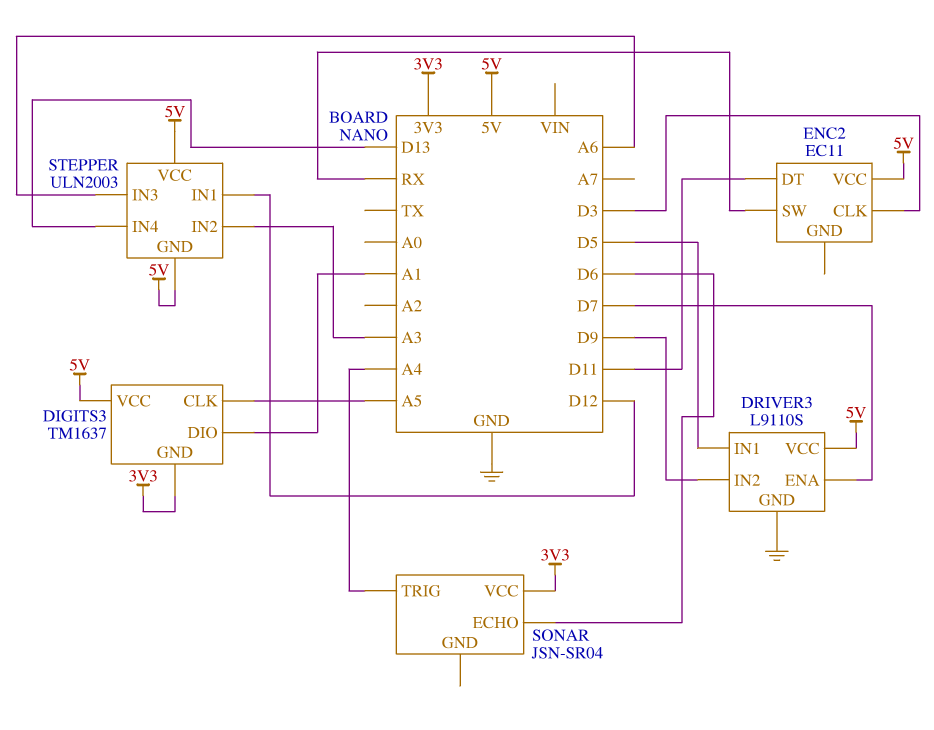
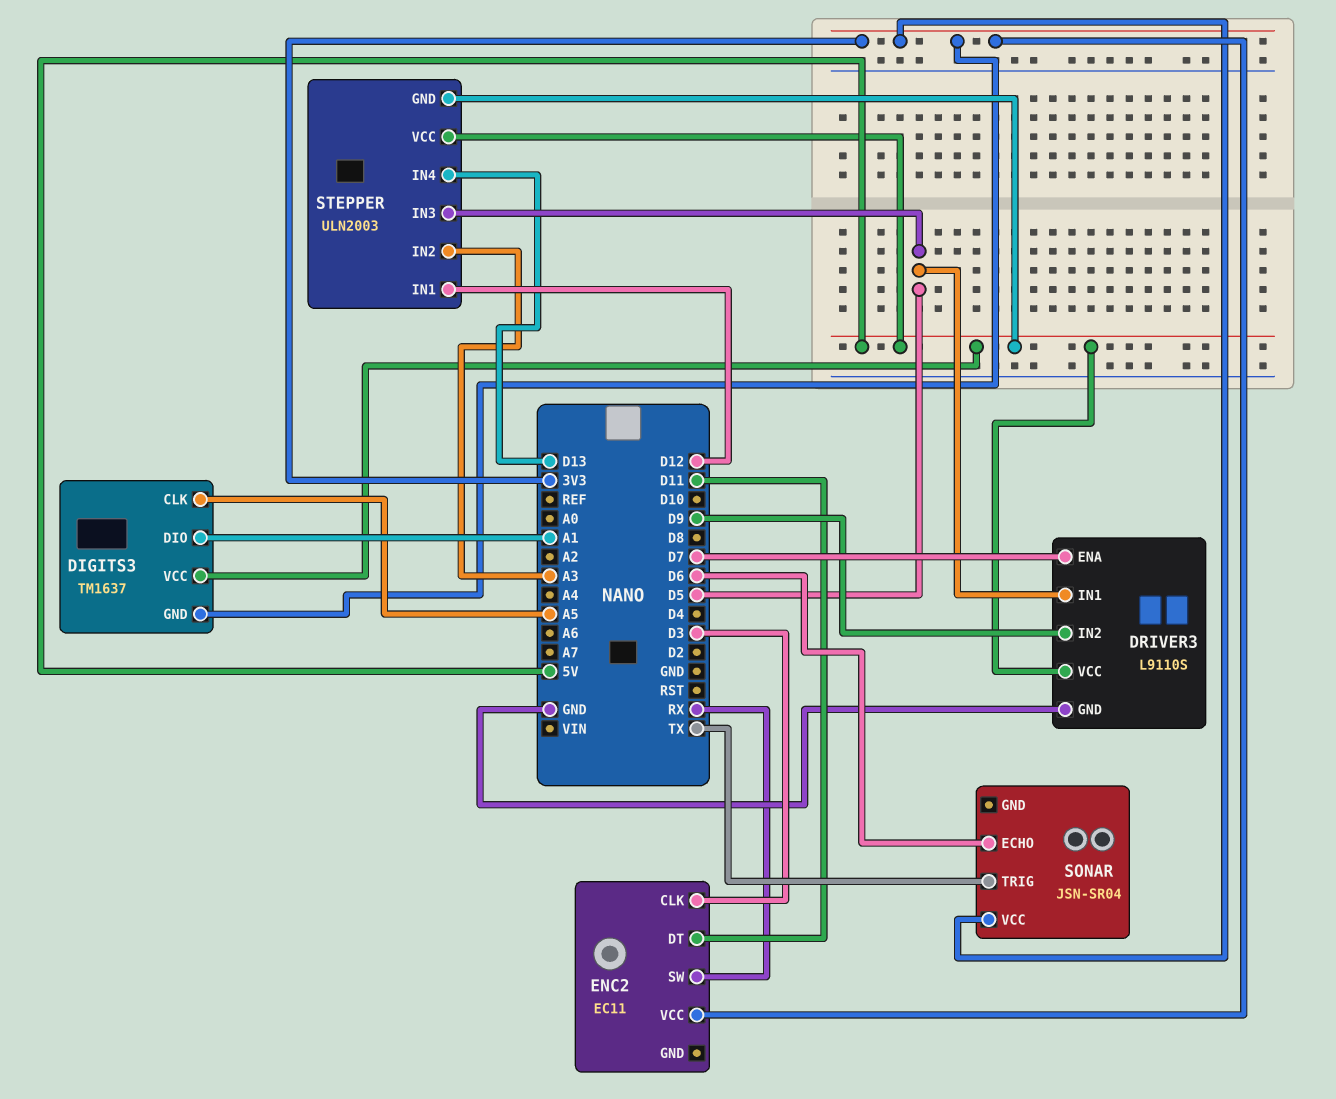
ENC2 pin VCC: 5V -> 3V3
SONAR pin TRIG: A4 -> TX
STEPPER pin IN3: A6 -> D5

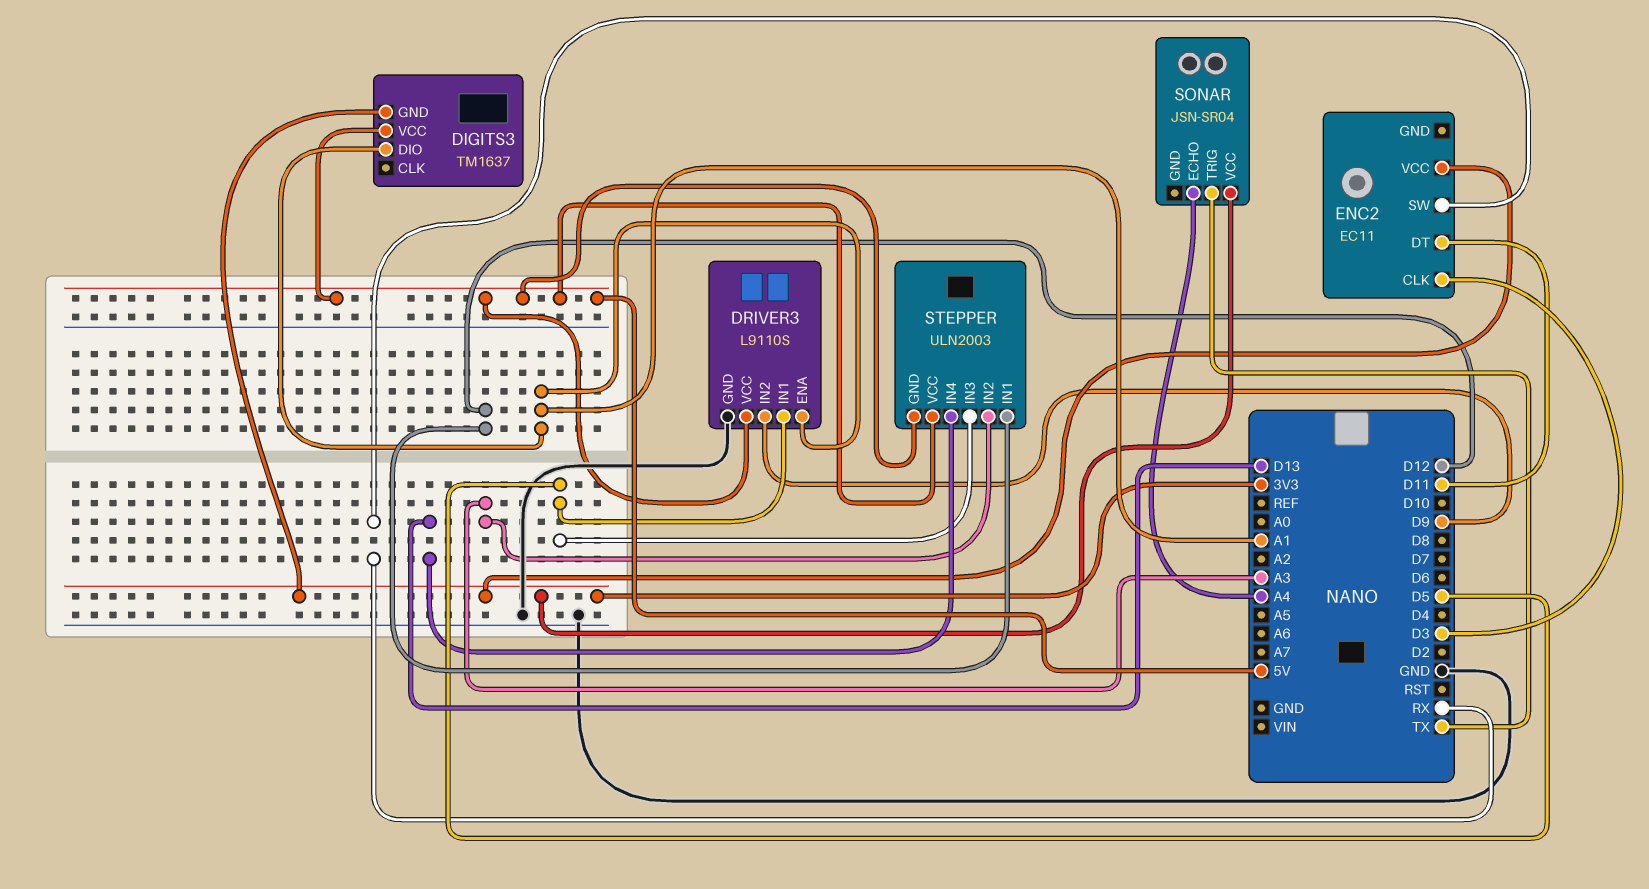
DIGITS3 pin CLK: A5 -> none
DRIVER3 pin ENA: D7 -> A1
SONAR pin ECHO: D6 -> A4

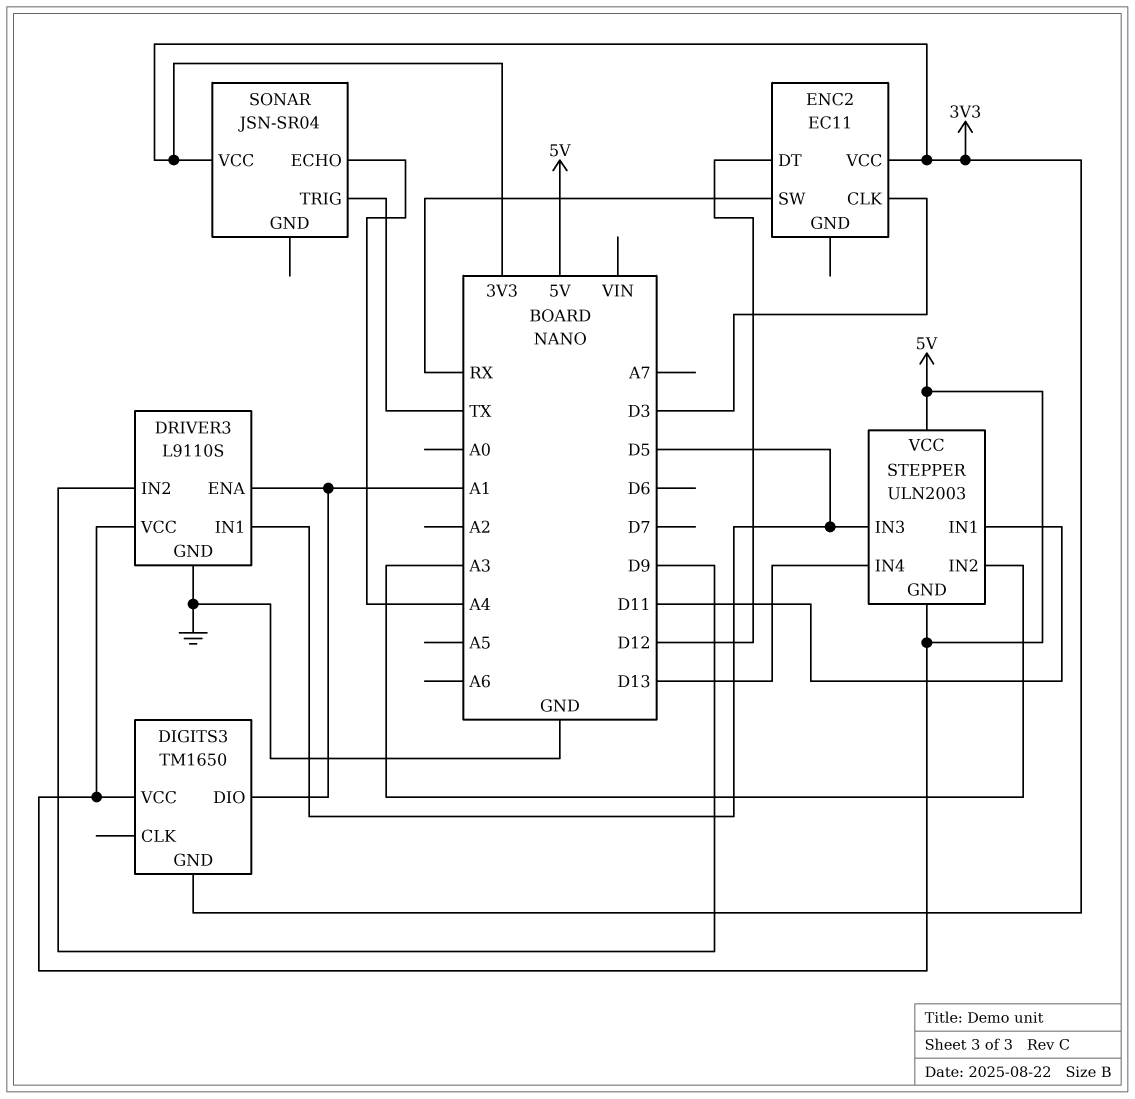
DIGITS3: TM1637 -> TM1650
ENC2 pin DT: D11 -> D12
STEPPER pin IN1: D12 -> D11

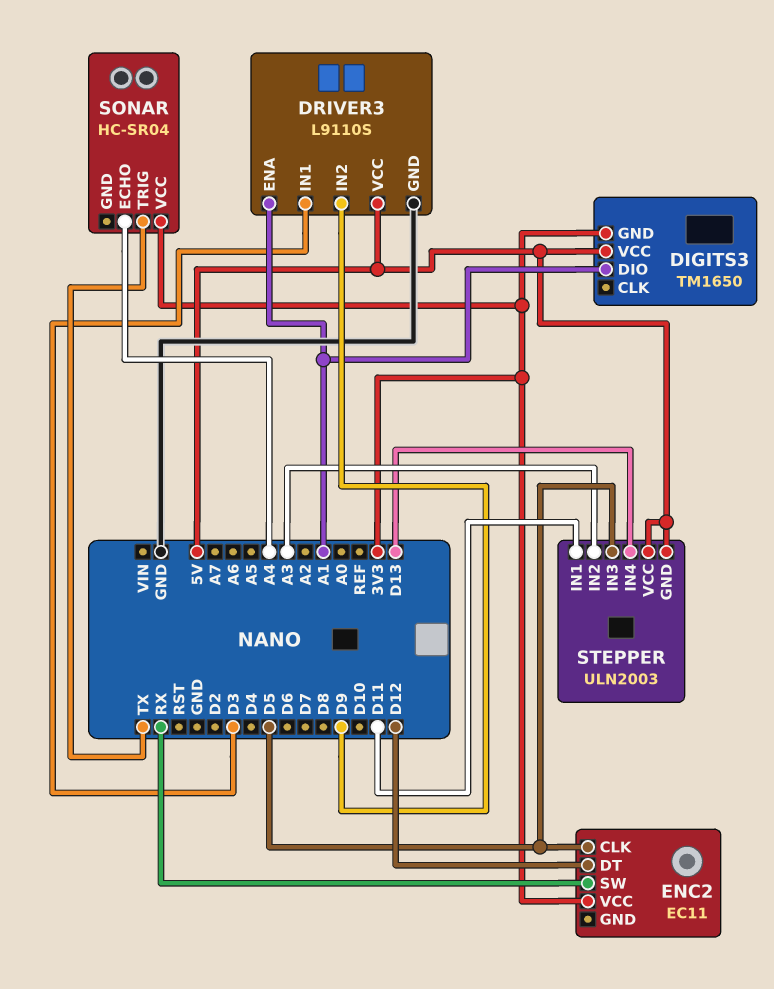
DRIVER3 pin IN1: D5 -> D3
ENC2 pin CLK: D3 -> D5
SONAR: JSN-SR04 -> HC-SR04

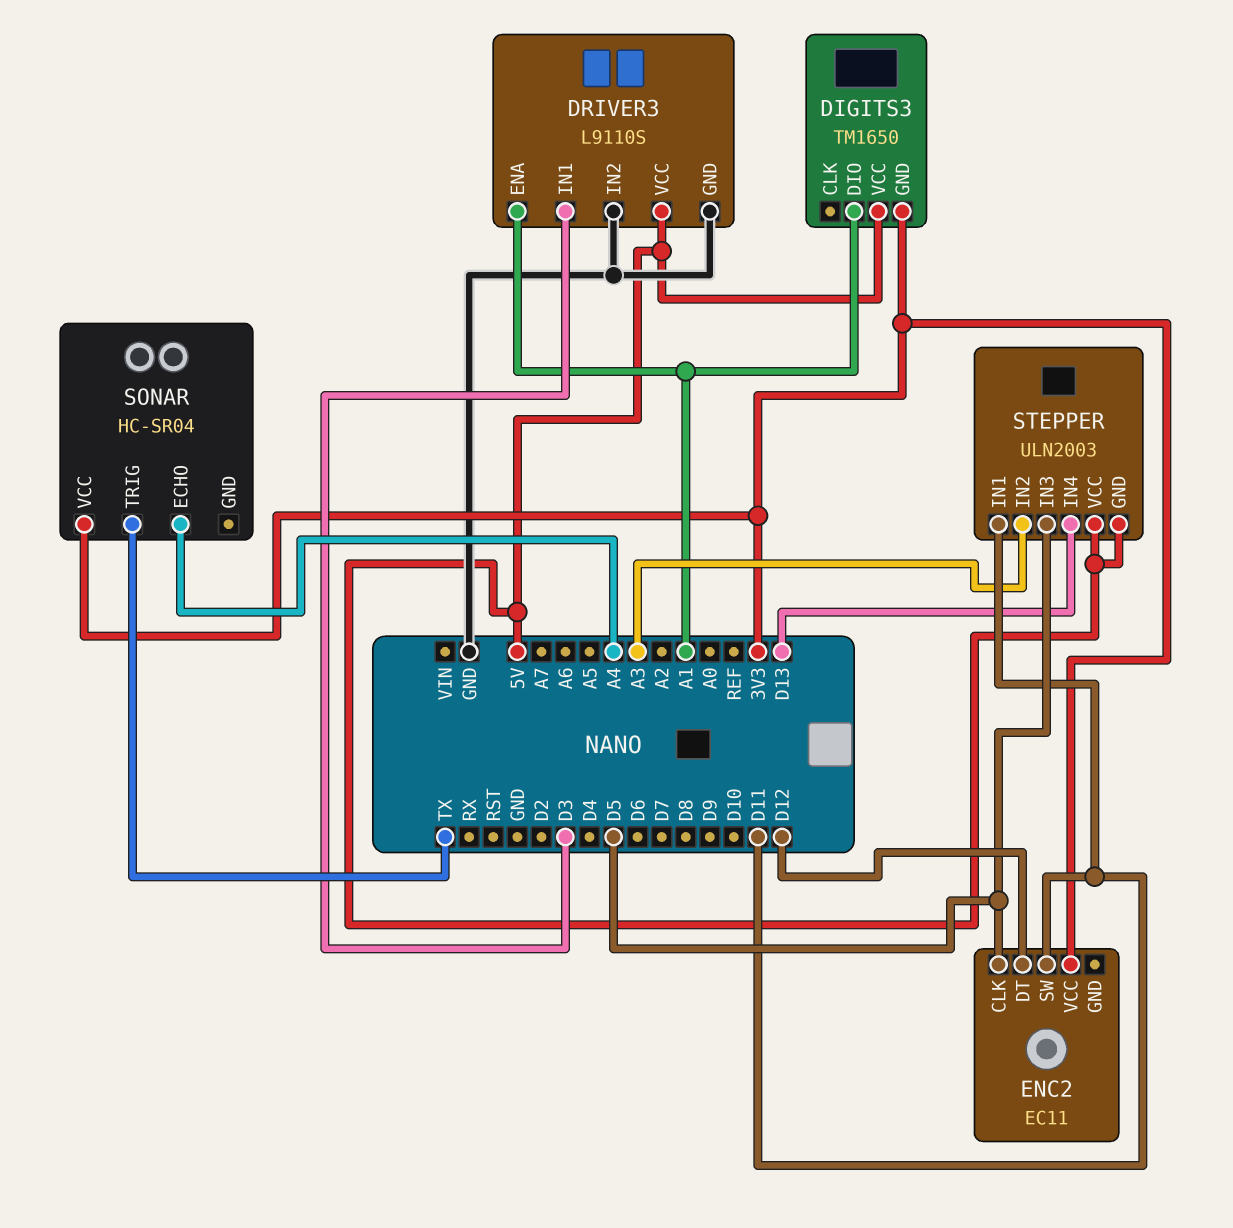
DRIVER3 pin IN2: D9 -> GND
ENC2 pin SW: RX -> D11

